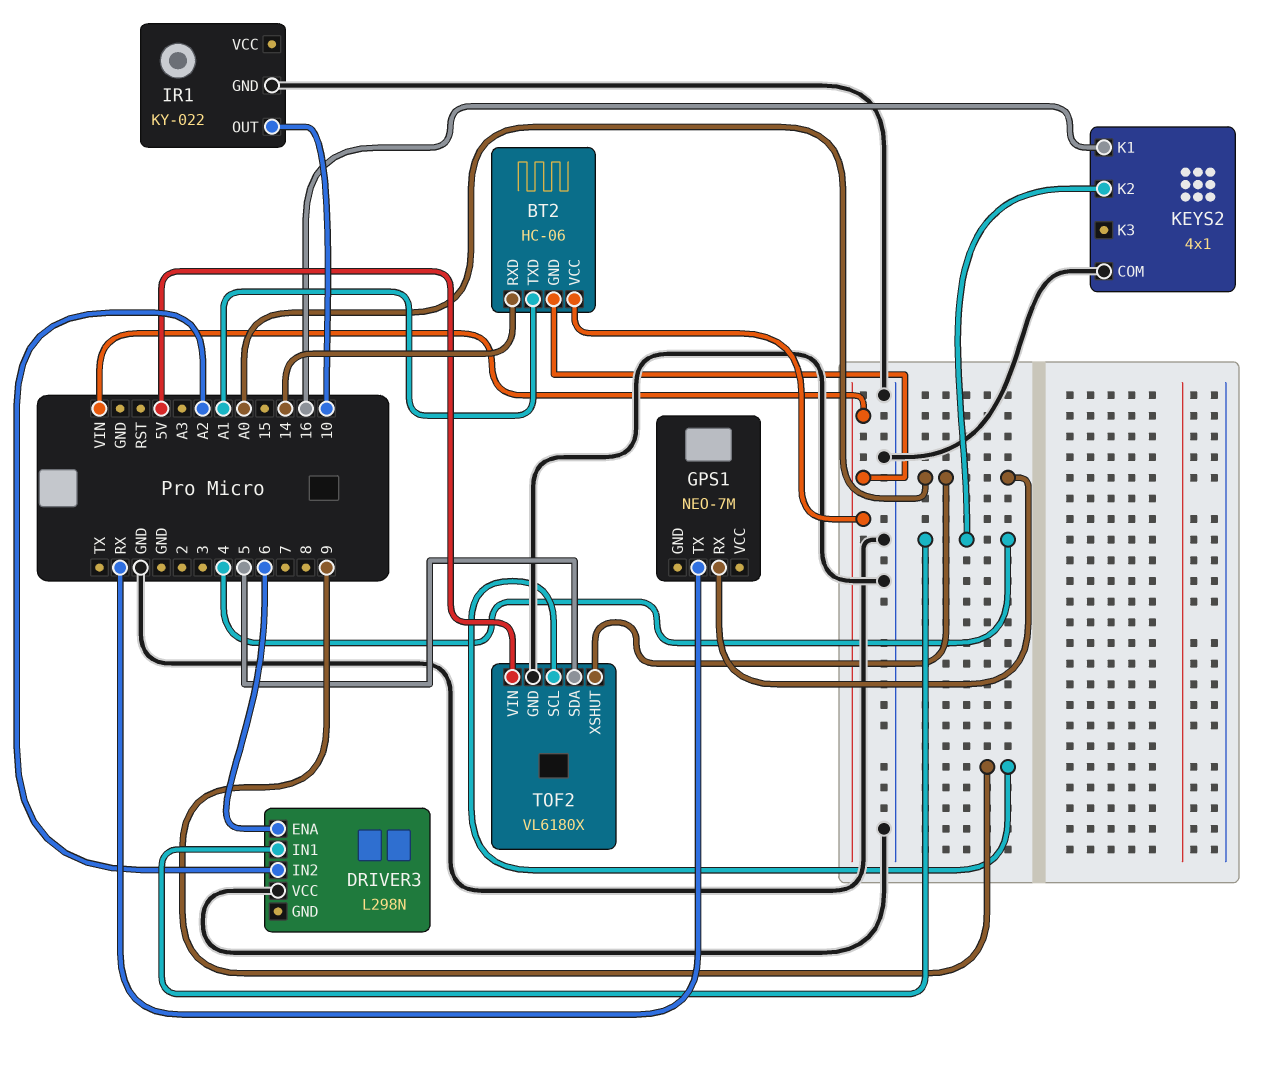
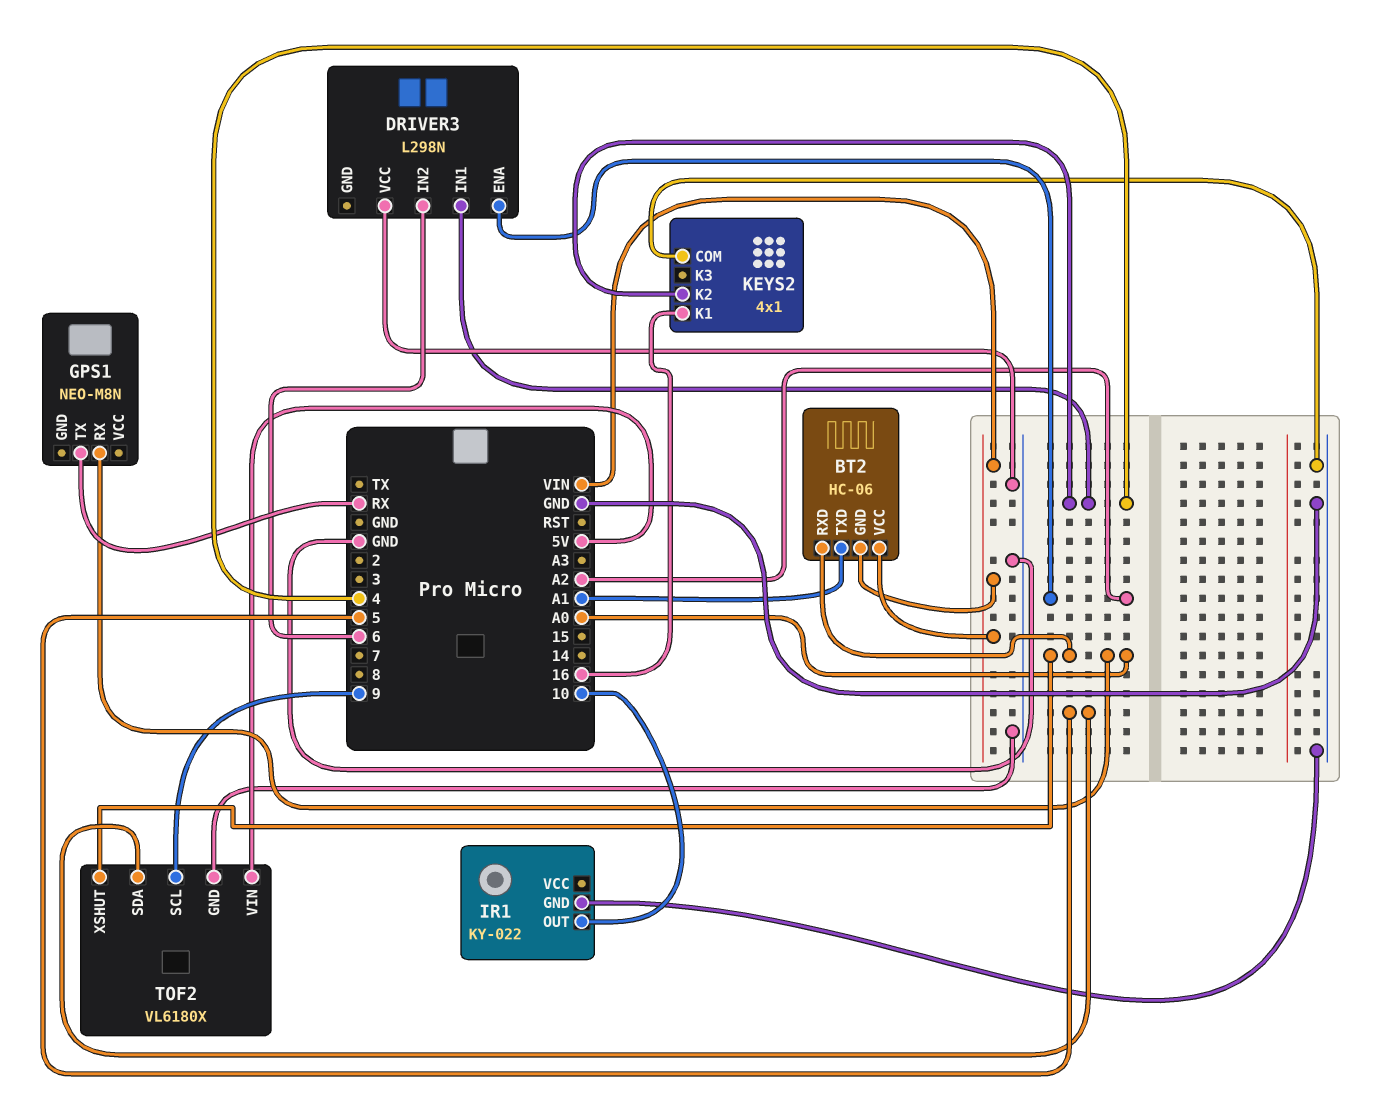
BT2 pin RXD: 14 -> A0
DRIVER3 pin ENA: 6 -> A2
DRIVER3 pin IN2: A2 -> 6
GPS1: NEO-7M -> NEO-M8N

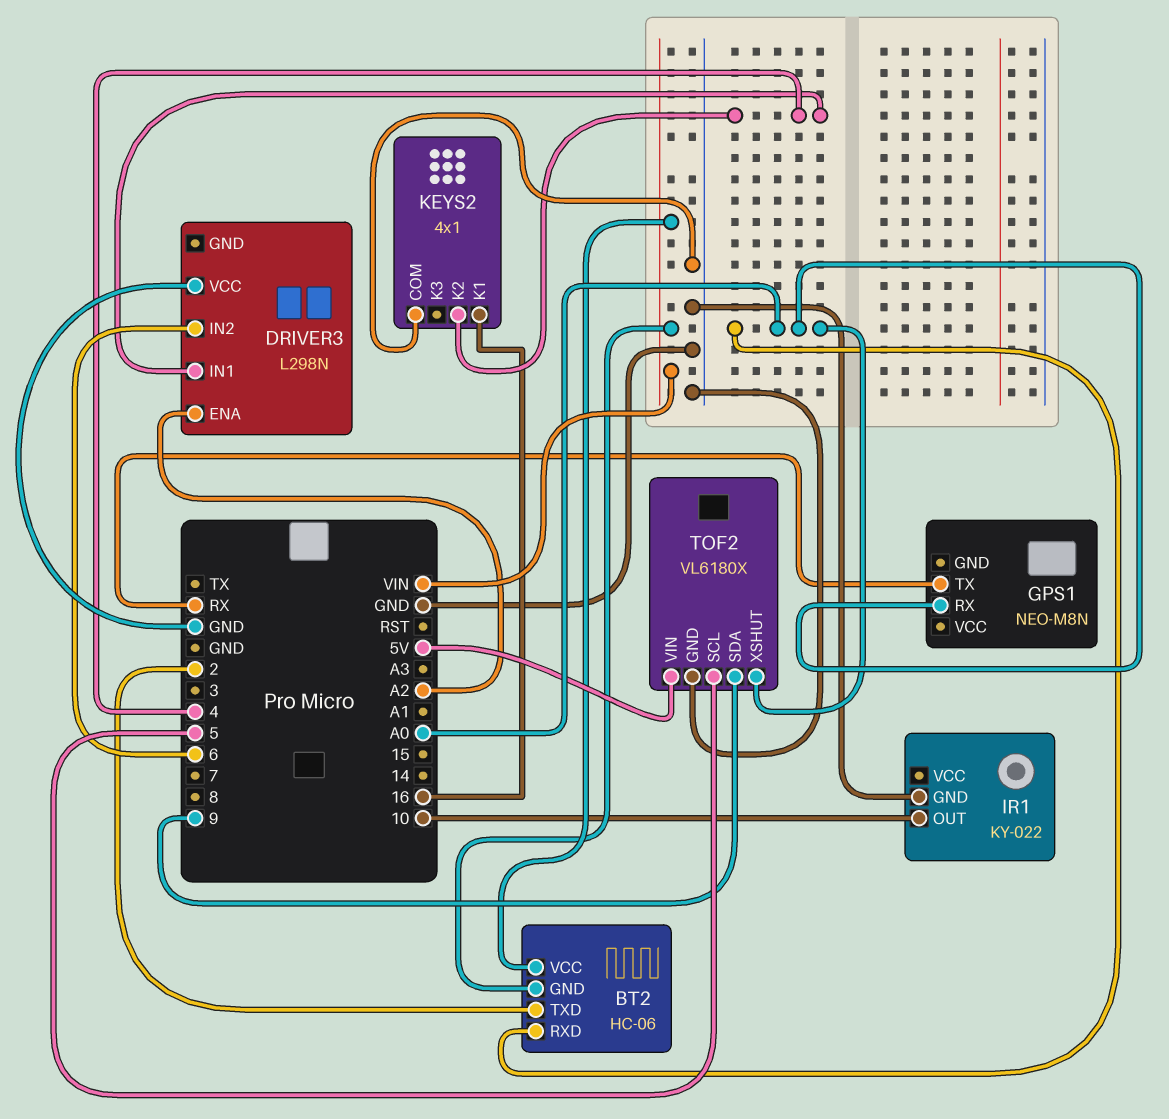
BT2 pin TXD: A1 -> 2
TOF2 pin SCL: 9 -> 5
TOF2 pin SDA: 5 -> 9

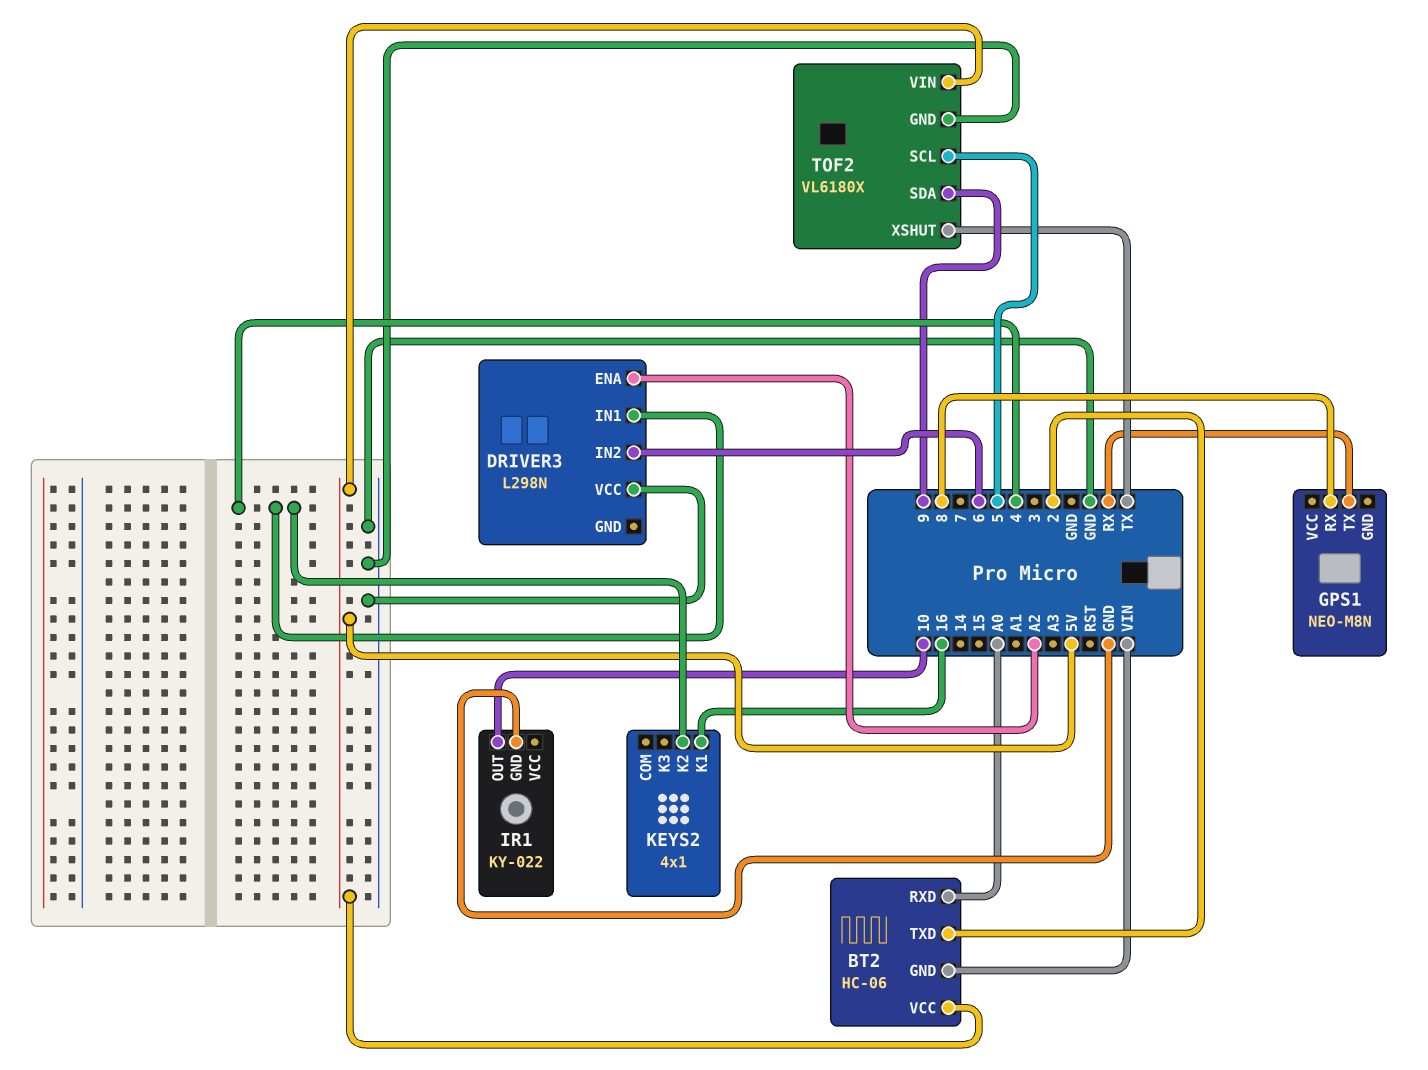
BT2 pin VCC: VIN -> 5V
GPS1 pin RX: A0 -> 8
KEYS2 pin COM: GND -> none
TOF2 pin XSHUT: A0 -> TX

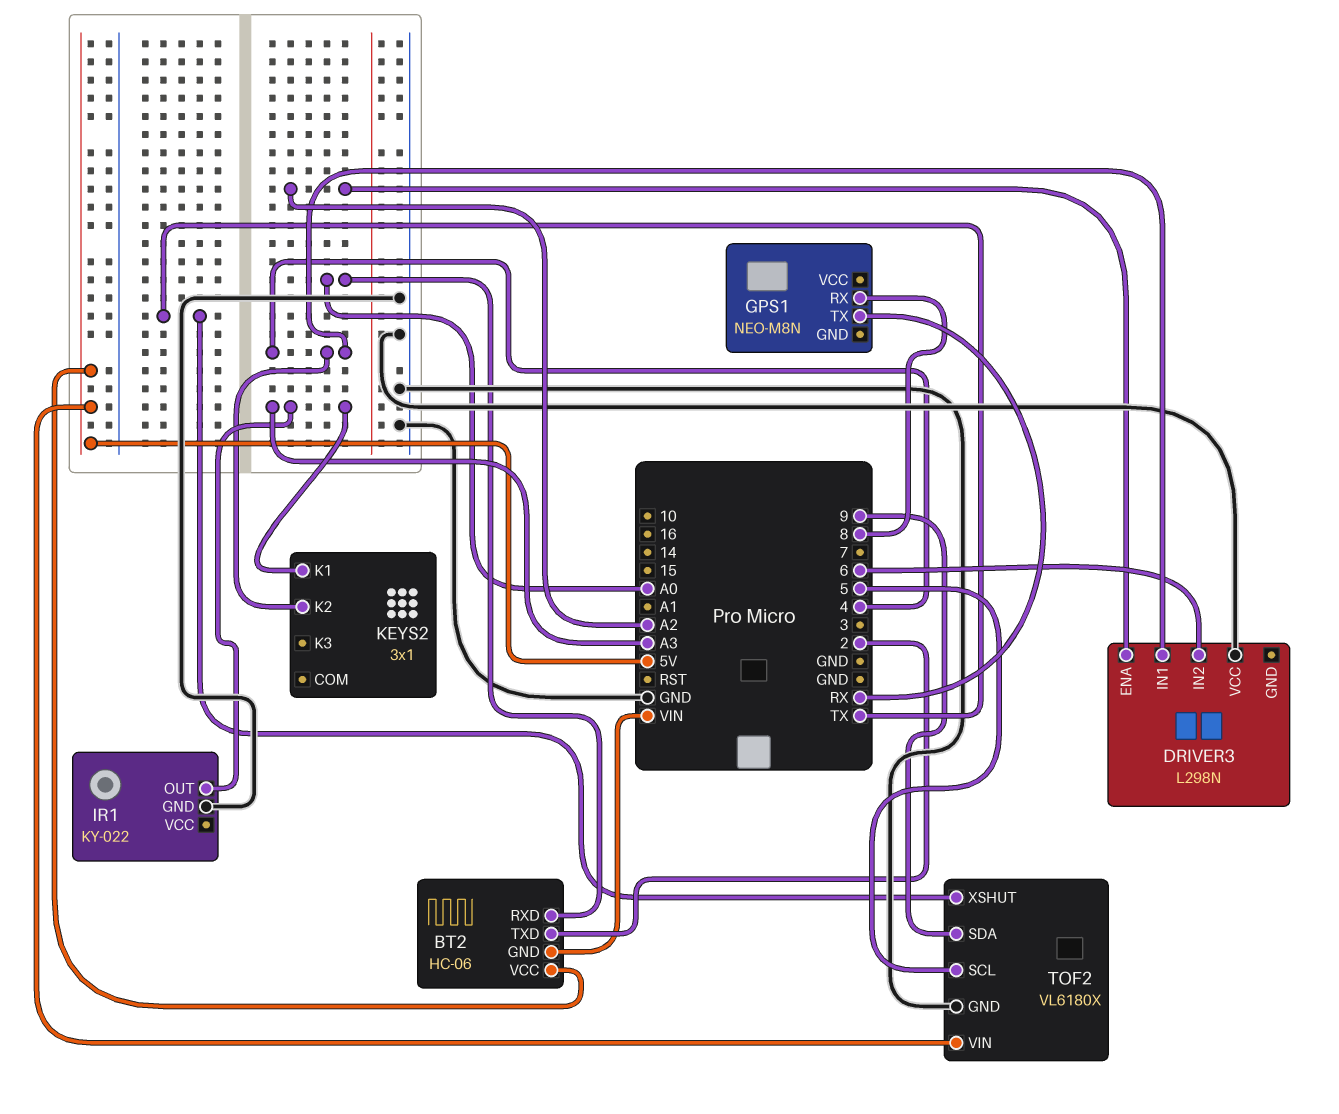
IR1 pin OUT: 10 -> A3
KEYS2: 4x1 -> 3x1
KEYS2 pin K1: 16 -> A3

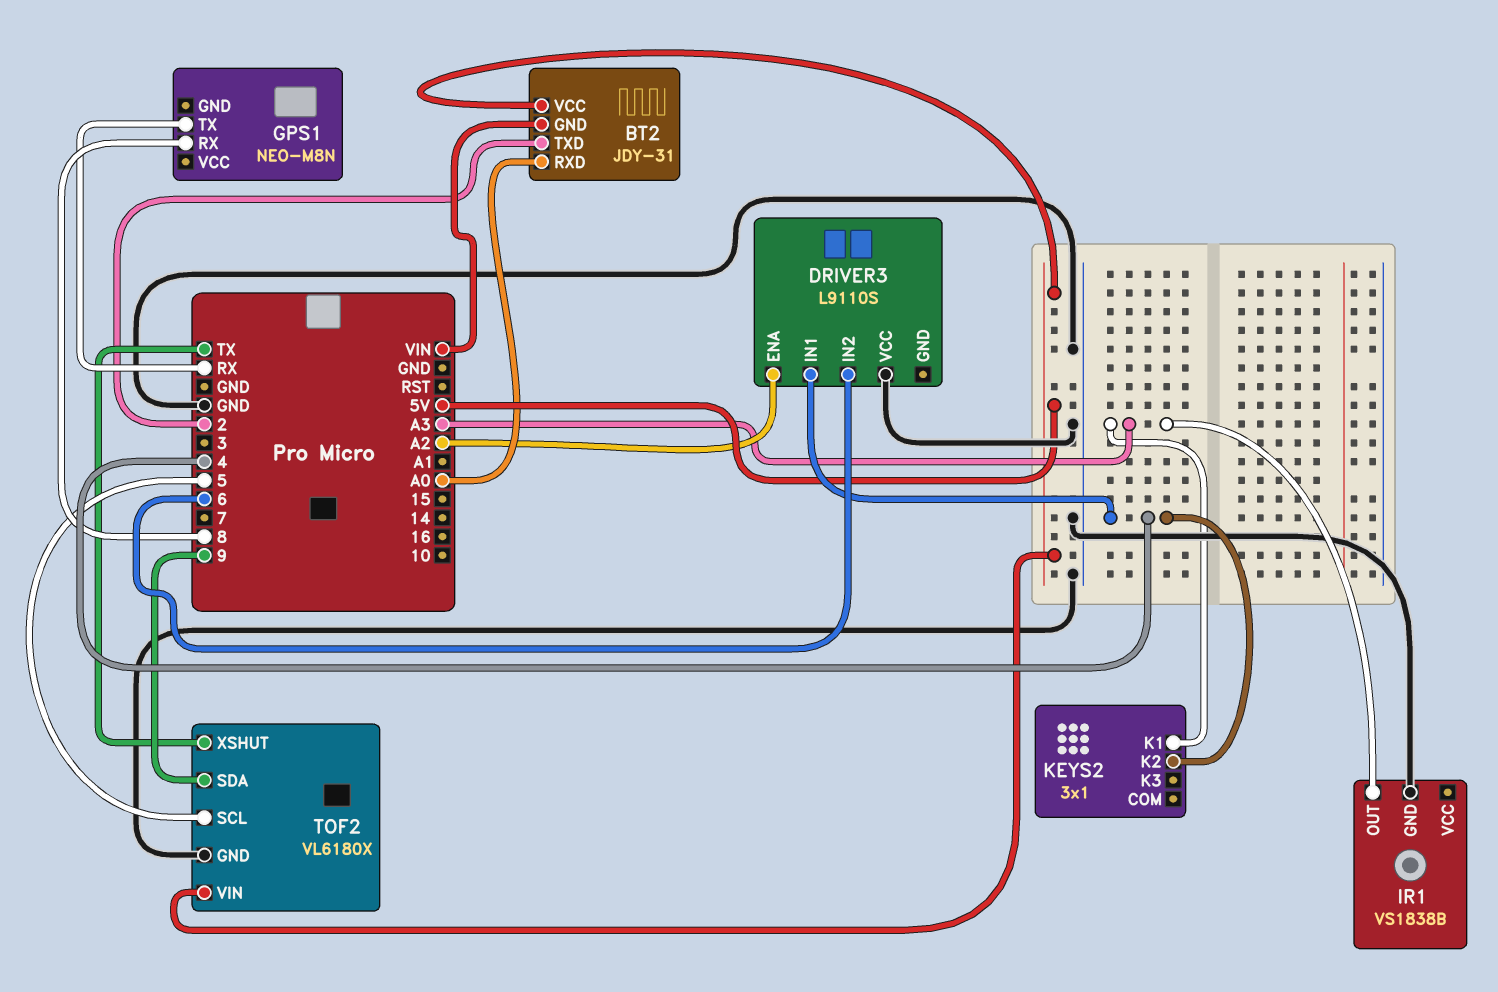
BT2: HC-06 -> JDY-31
DRIVER3: L298N -> L9110S
IR1: KY-022 -> VS1838B

